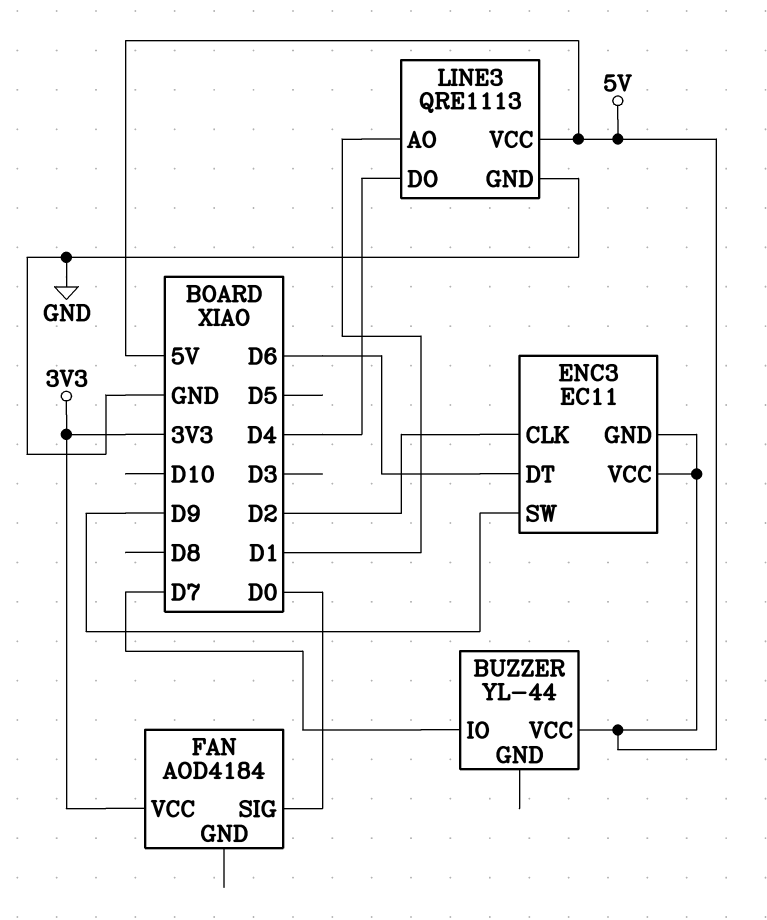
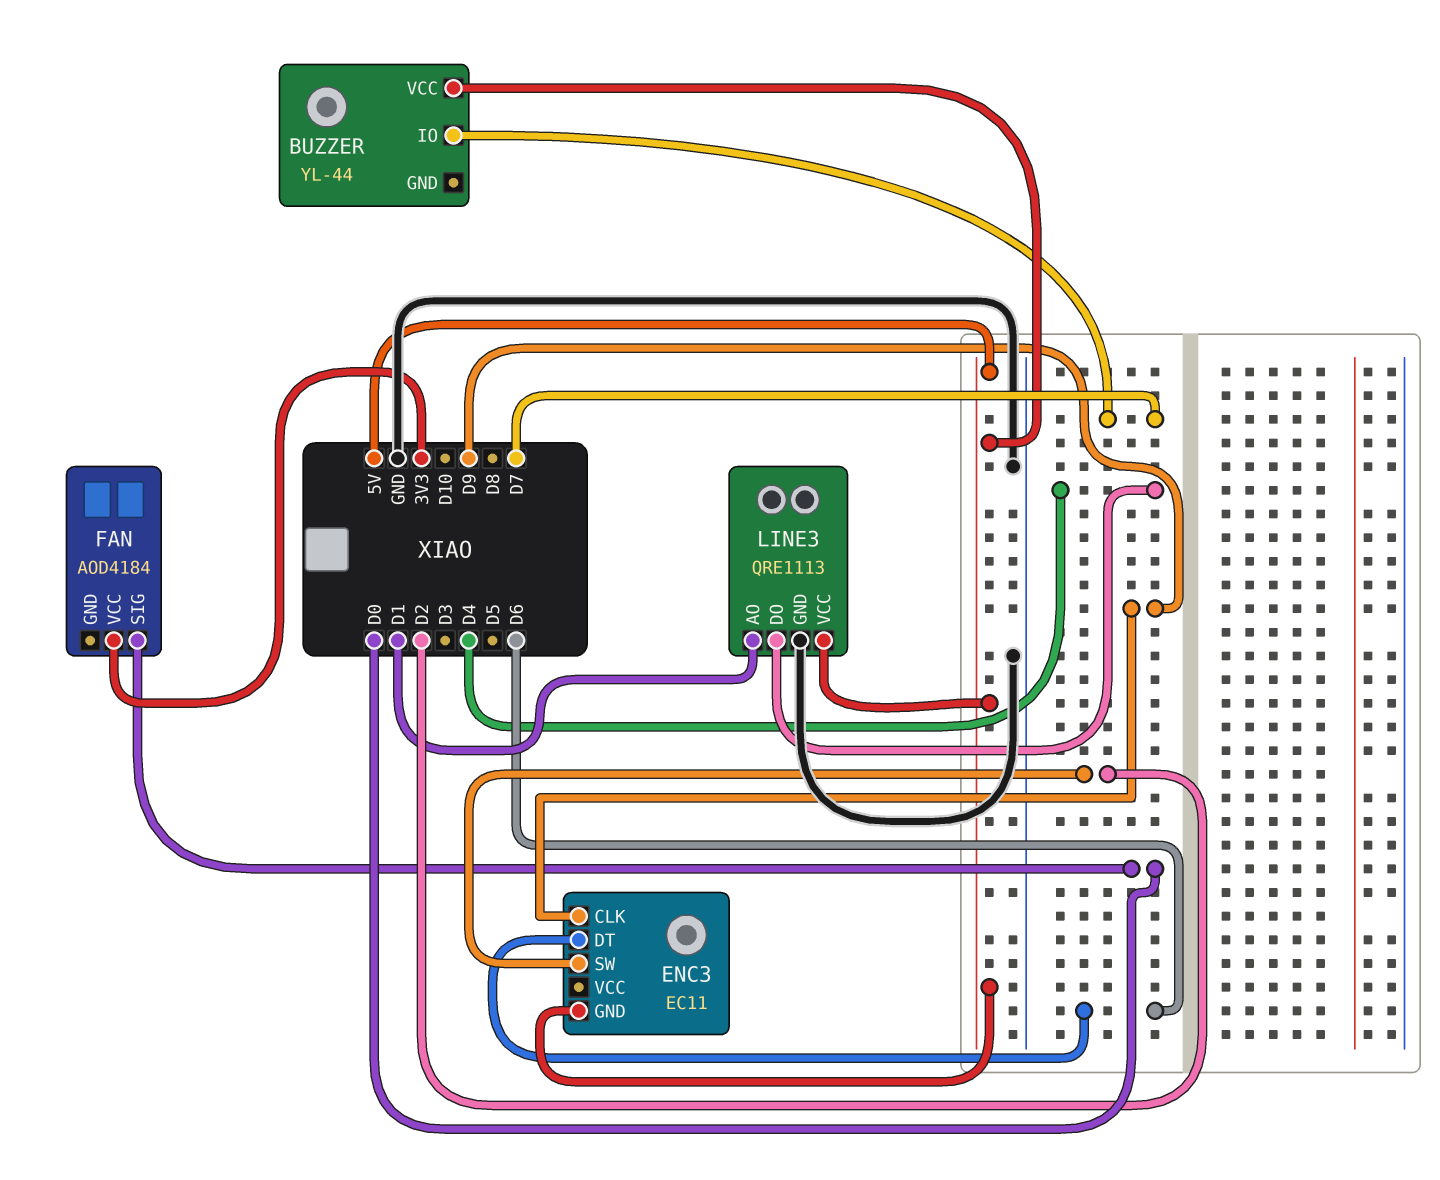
ENC3 pin CLK: D2 -> D9
ENC3 pin SW: D9 -> D2
ENC3 pin VCC: 5V -> none

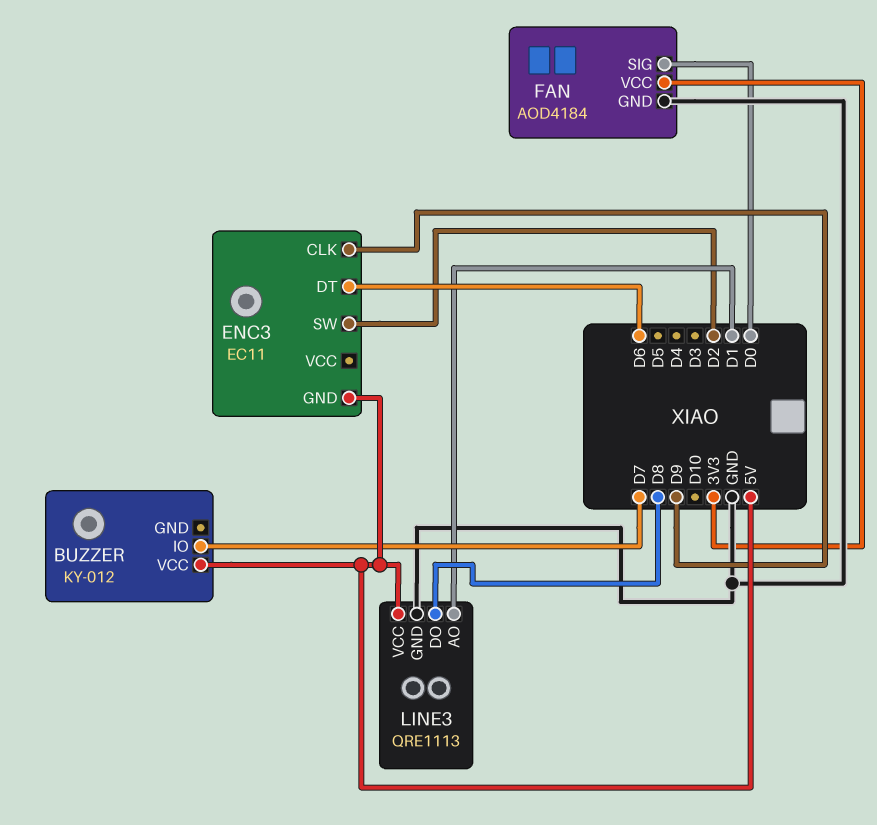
BUZZER: YL-44 -> KY-012
FAN pin GND: none -> GND
LINE3 pin DO: D4 -> D8

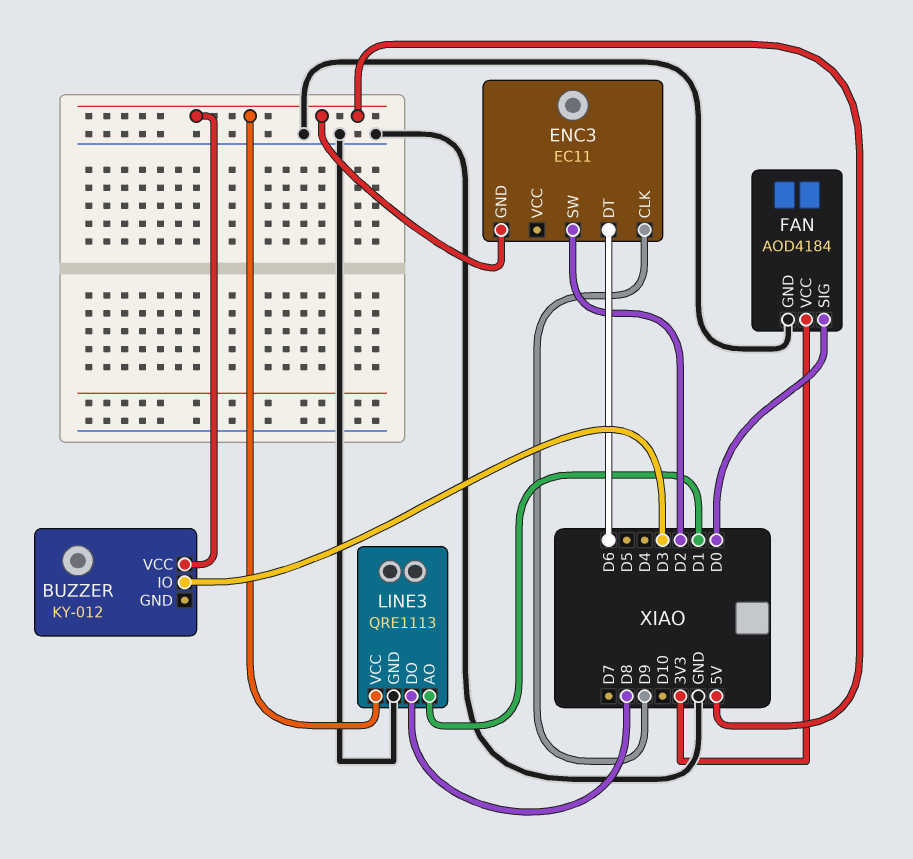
BUZZER pin IO: D7 -> D3

